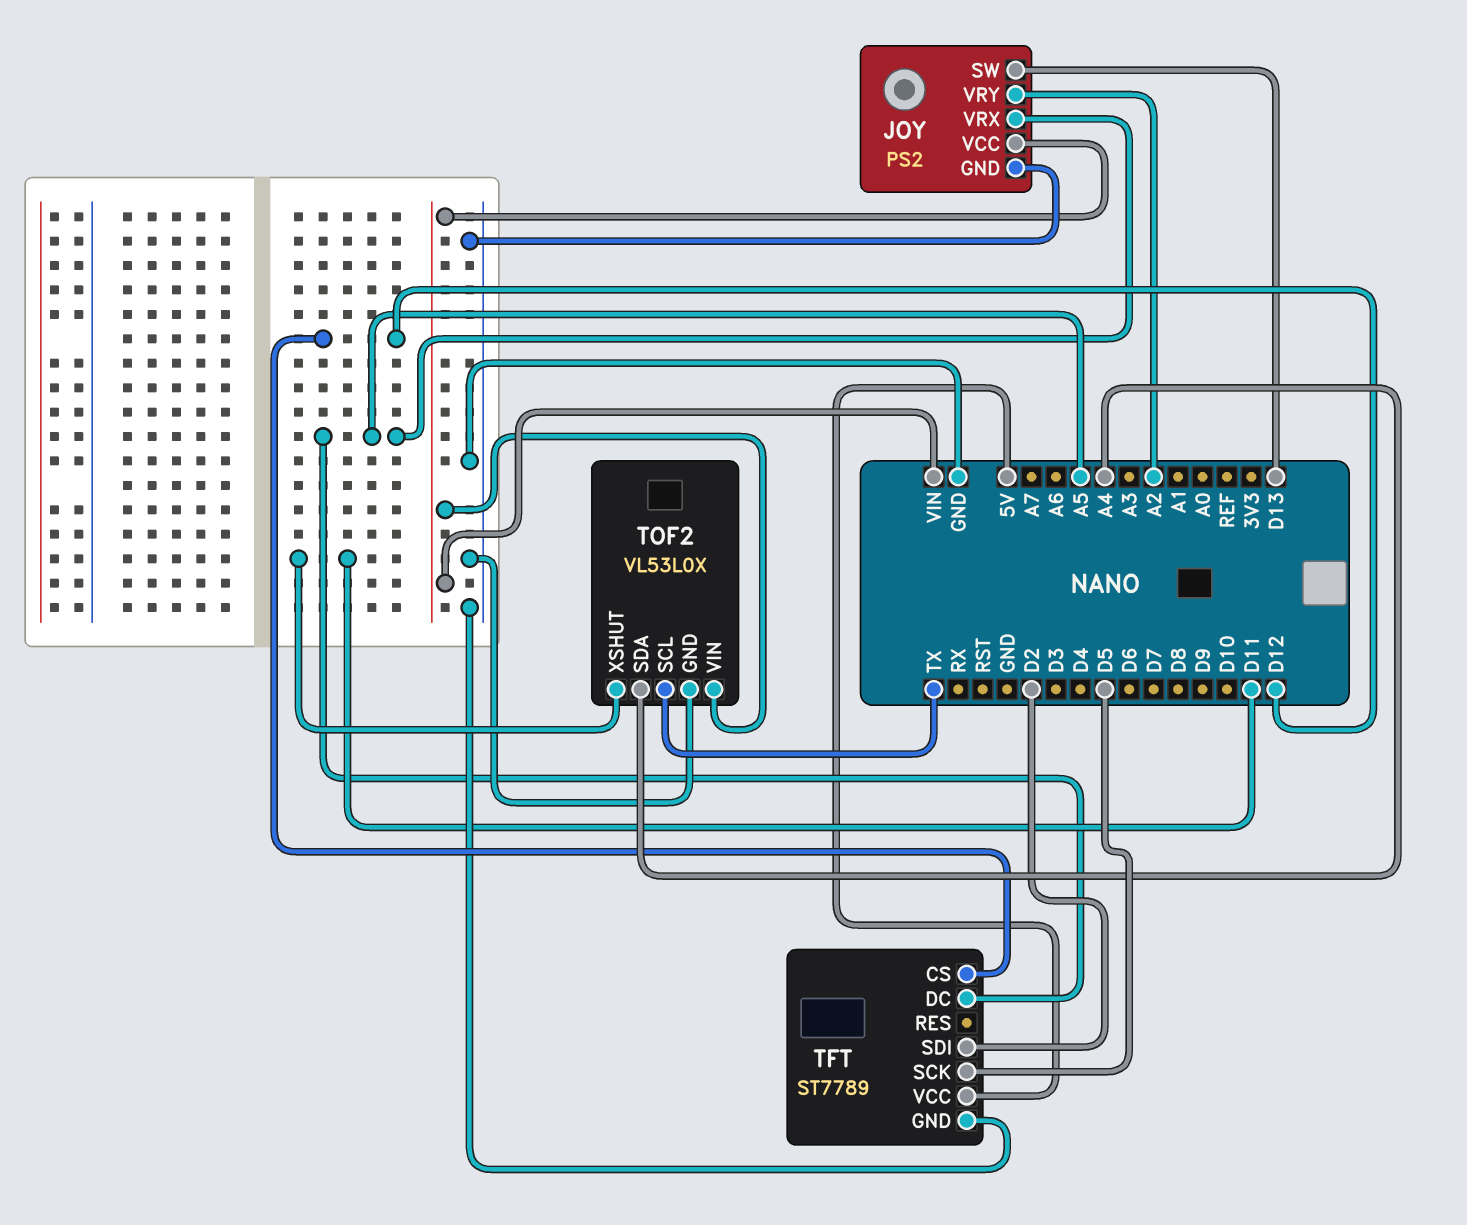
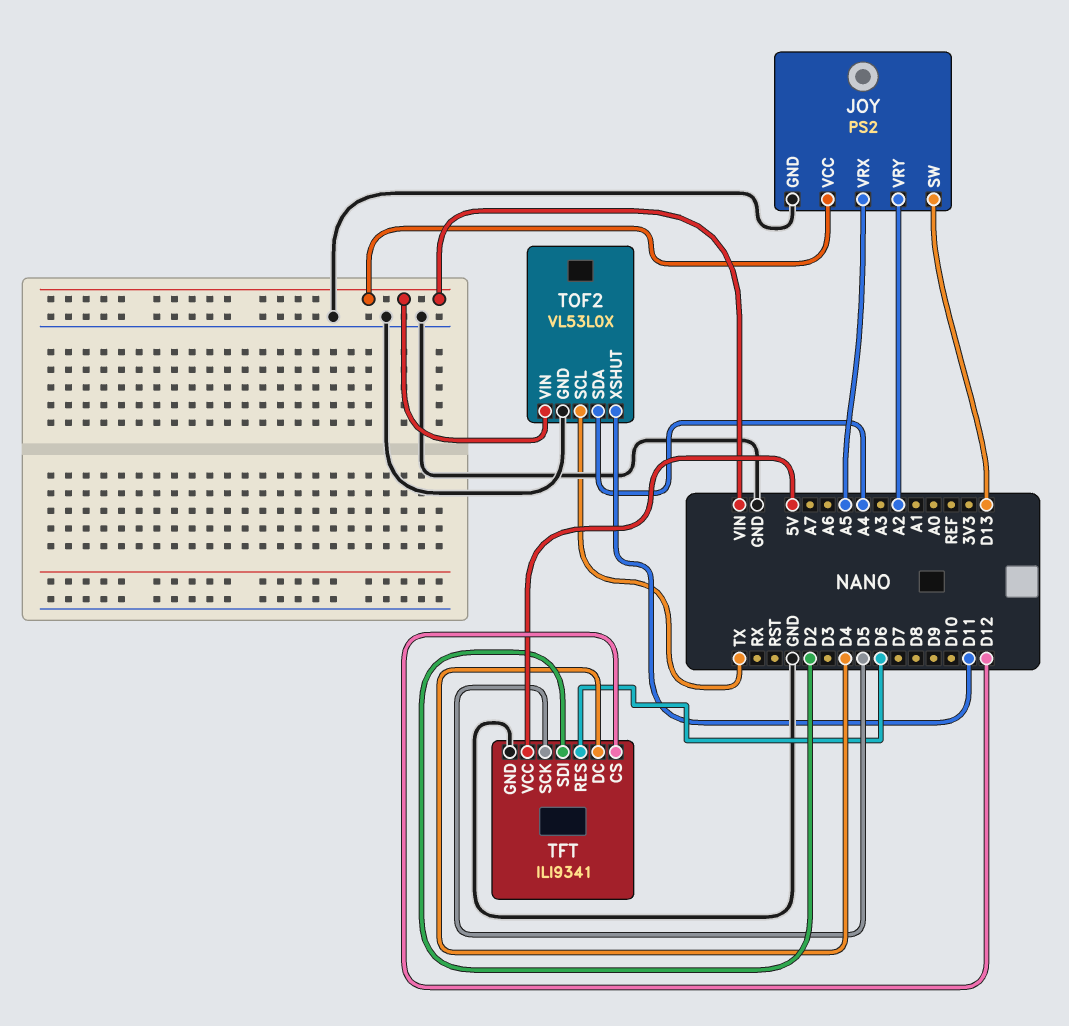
TFT: ST7789 -> ILI9341
TFT pin DC: A5 -> D4
TFT pin RES: none -> D6

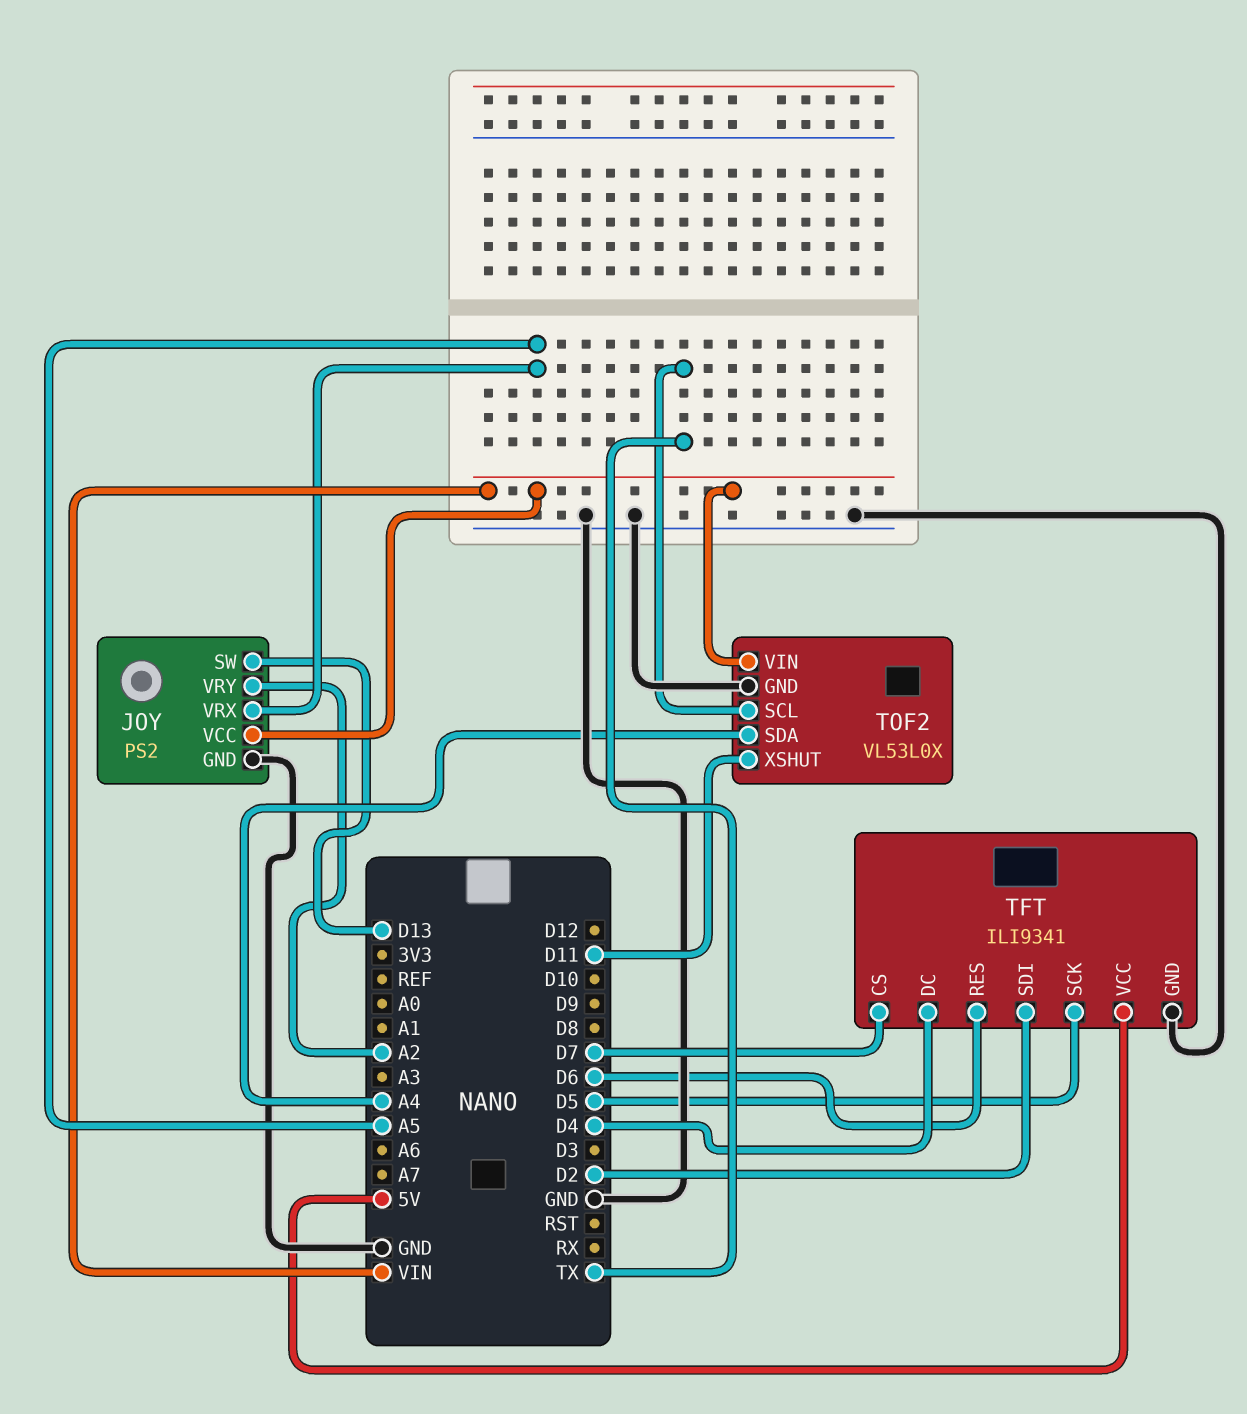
TFT pin CS: D12 -> D7

